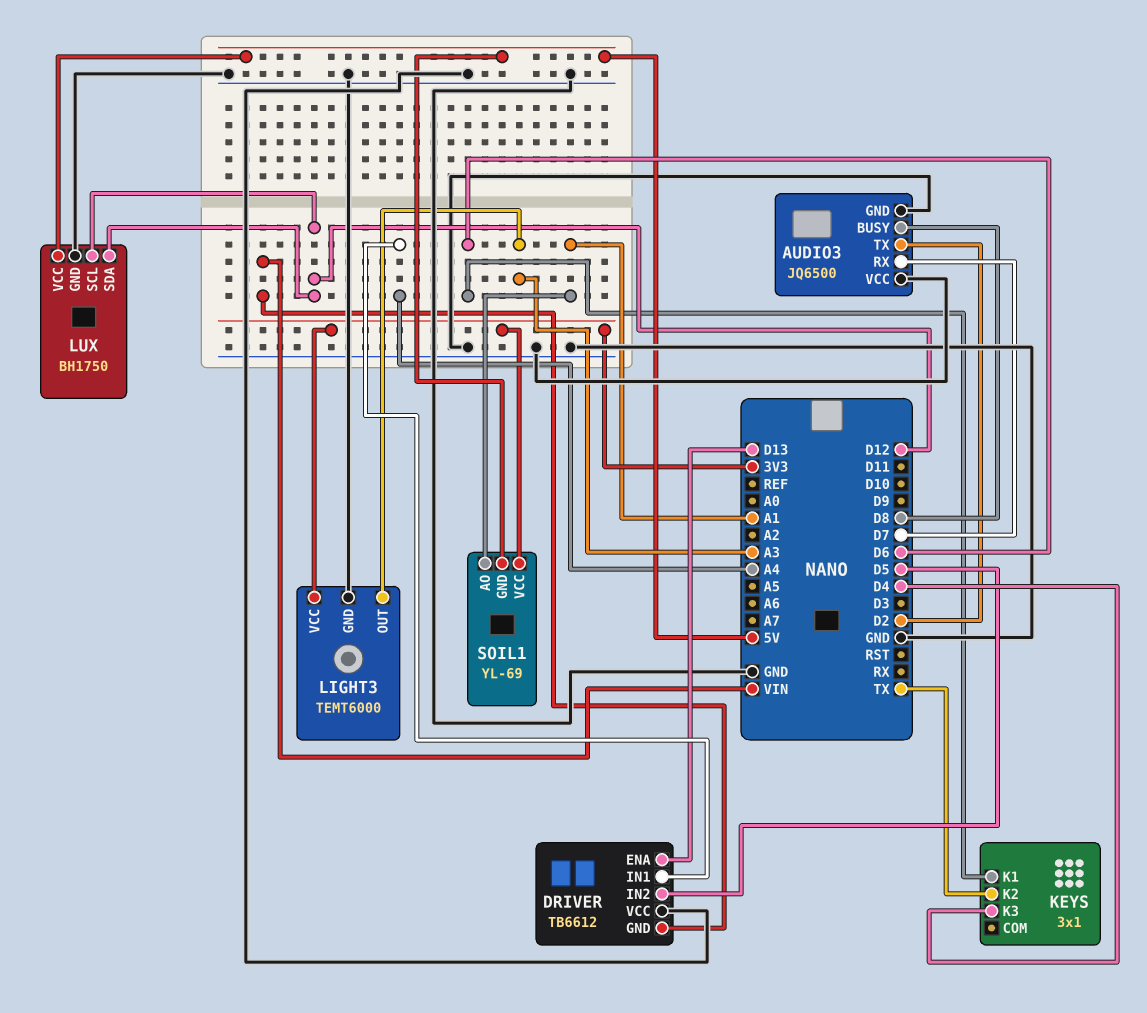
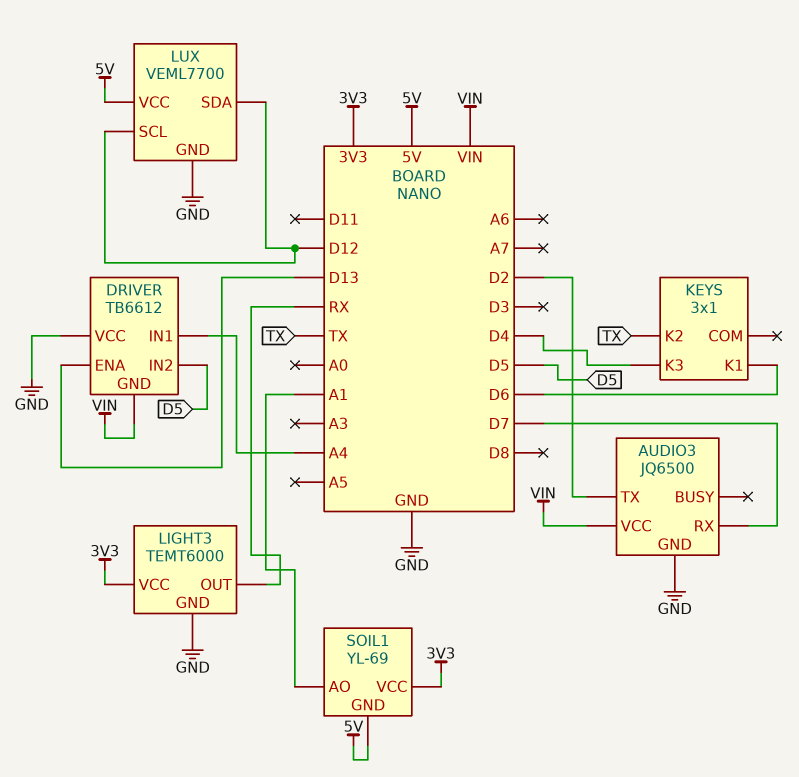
AUDIO3 pin BUSY: D8 -> none
AUDIO3 pin VCC: GND -> VIN
LIGHT3 pin OUT: A3 -> RX
LUX: BH1750 -> VEML7700

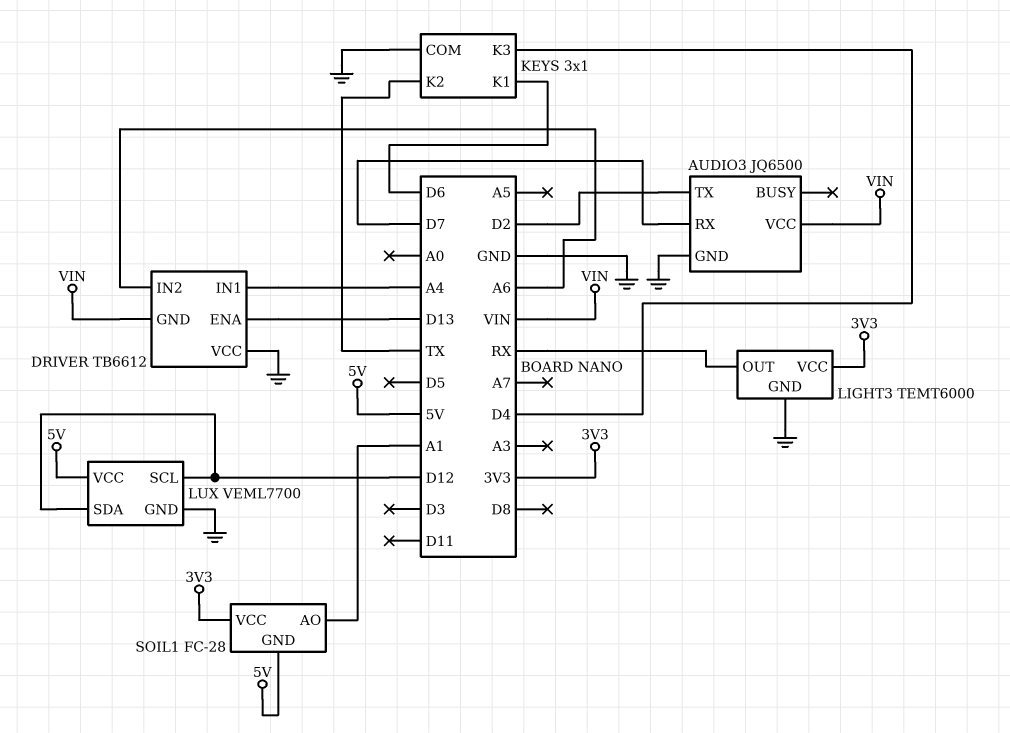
DRIVER pin IN2: D5 -> A6
KEYS pin COM: none -> GND
SOIL1: YL-69 -> FC-28

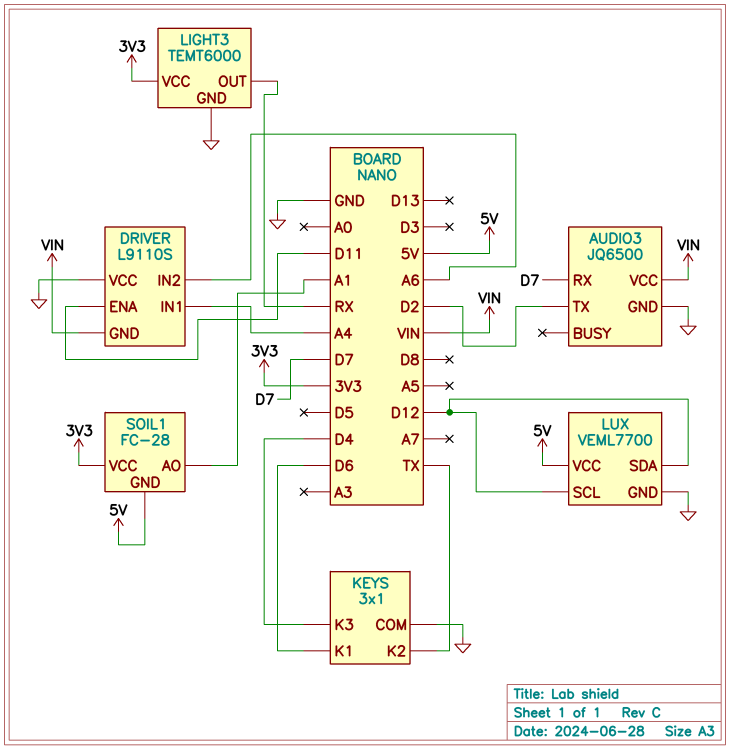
DRIVER: TB6612 -> L9110S
DRIVER pin ENA: D13 -> D11

